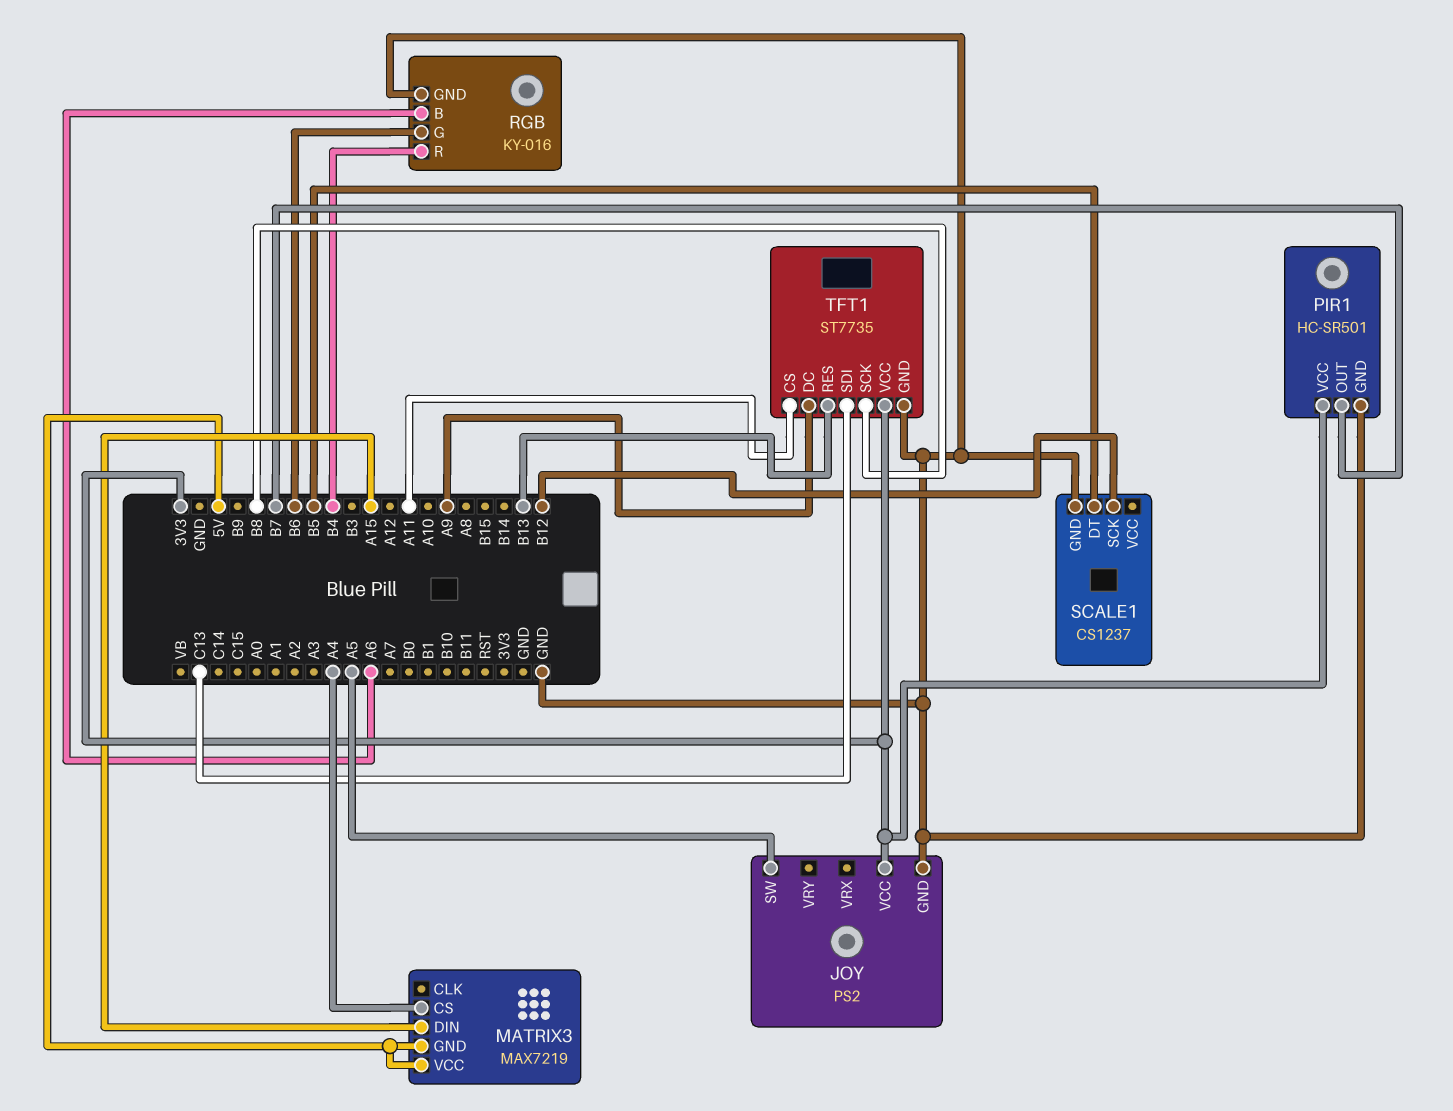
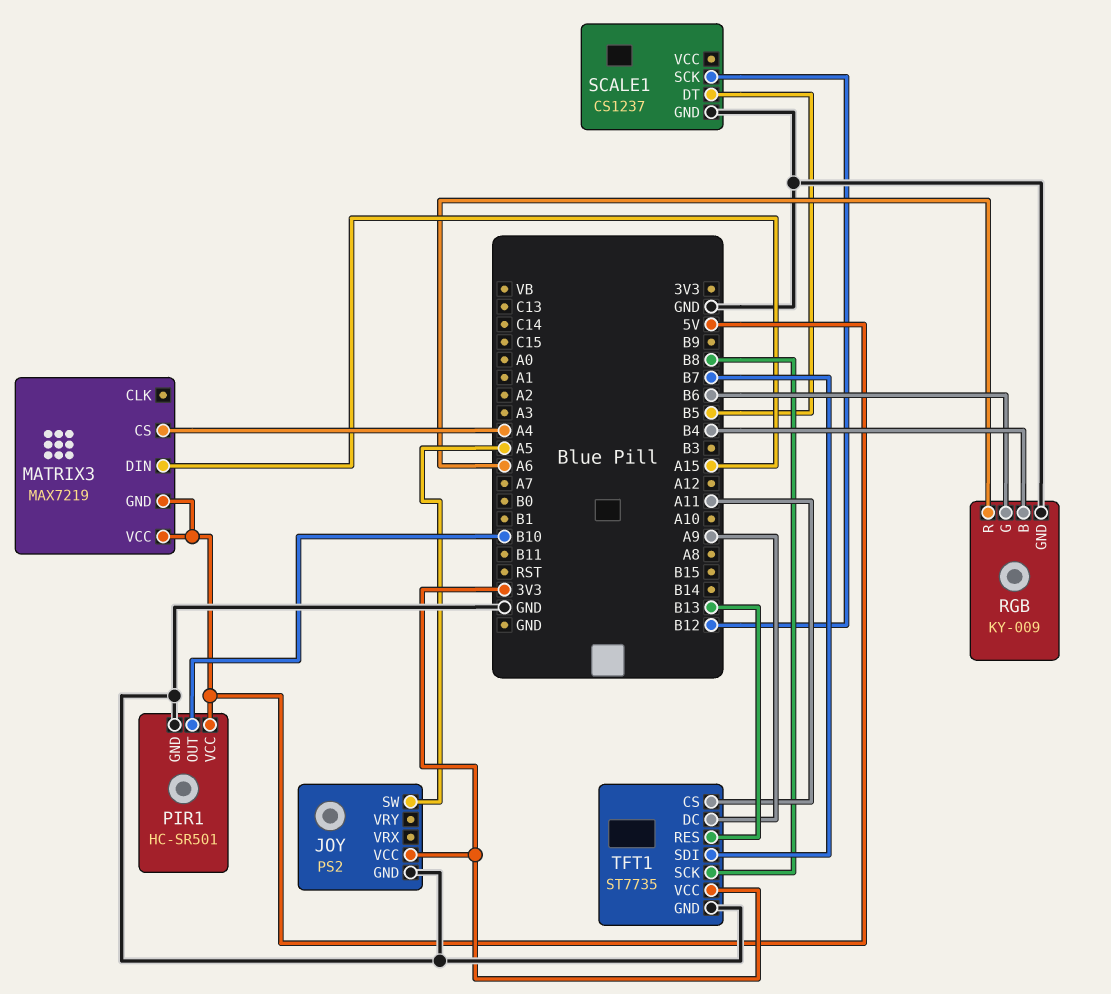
PIR1 pin OUT: B7 -> B10
PIR1 pin VCC: 3V3 -> 5V
RGB: KY-016 -> KY-009
RGB pin B: A6 -> B4
RGB pin R: B4 -> A6
TFT1 pin SDI: C13 -> B7

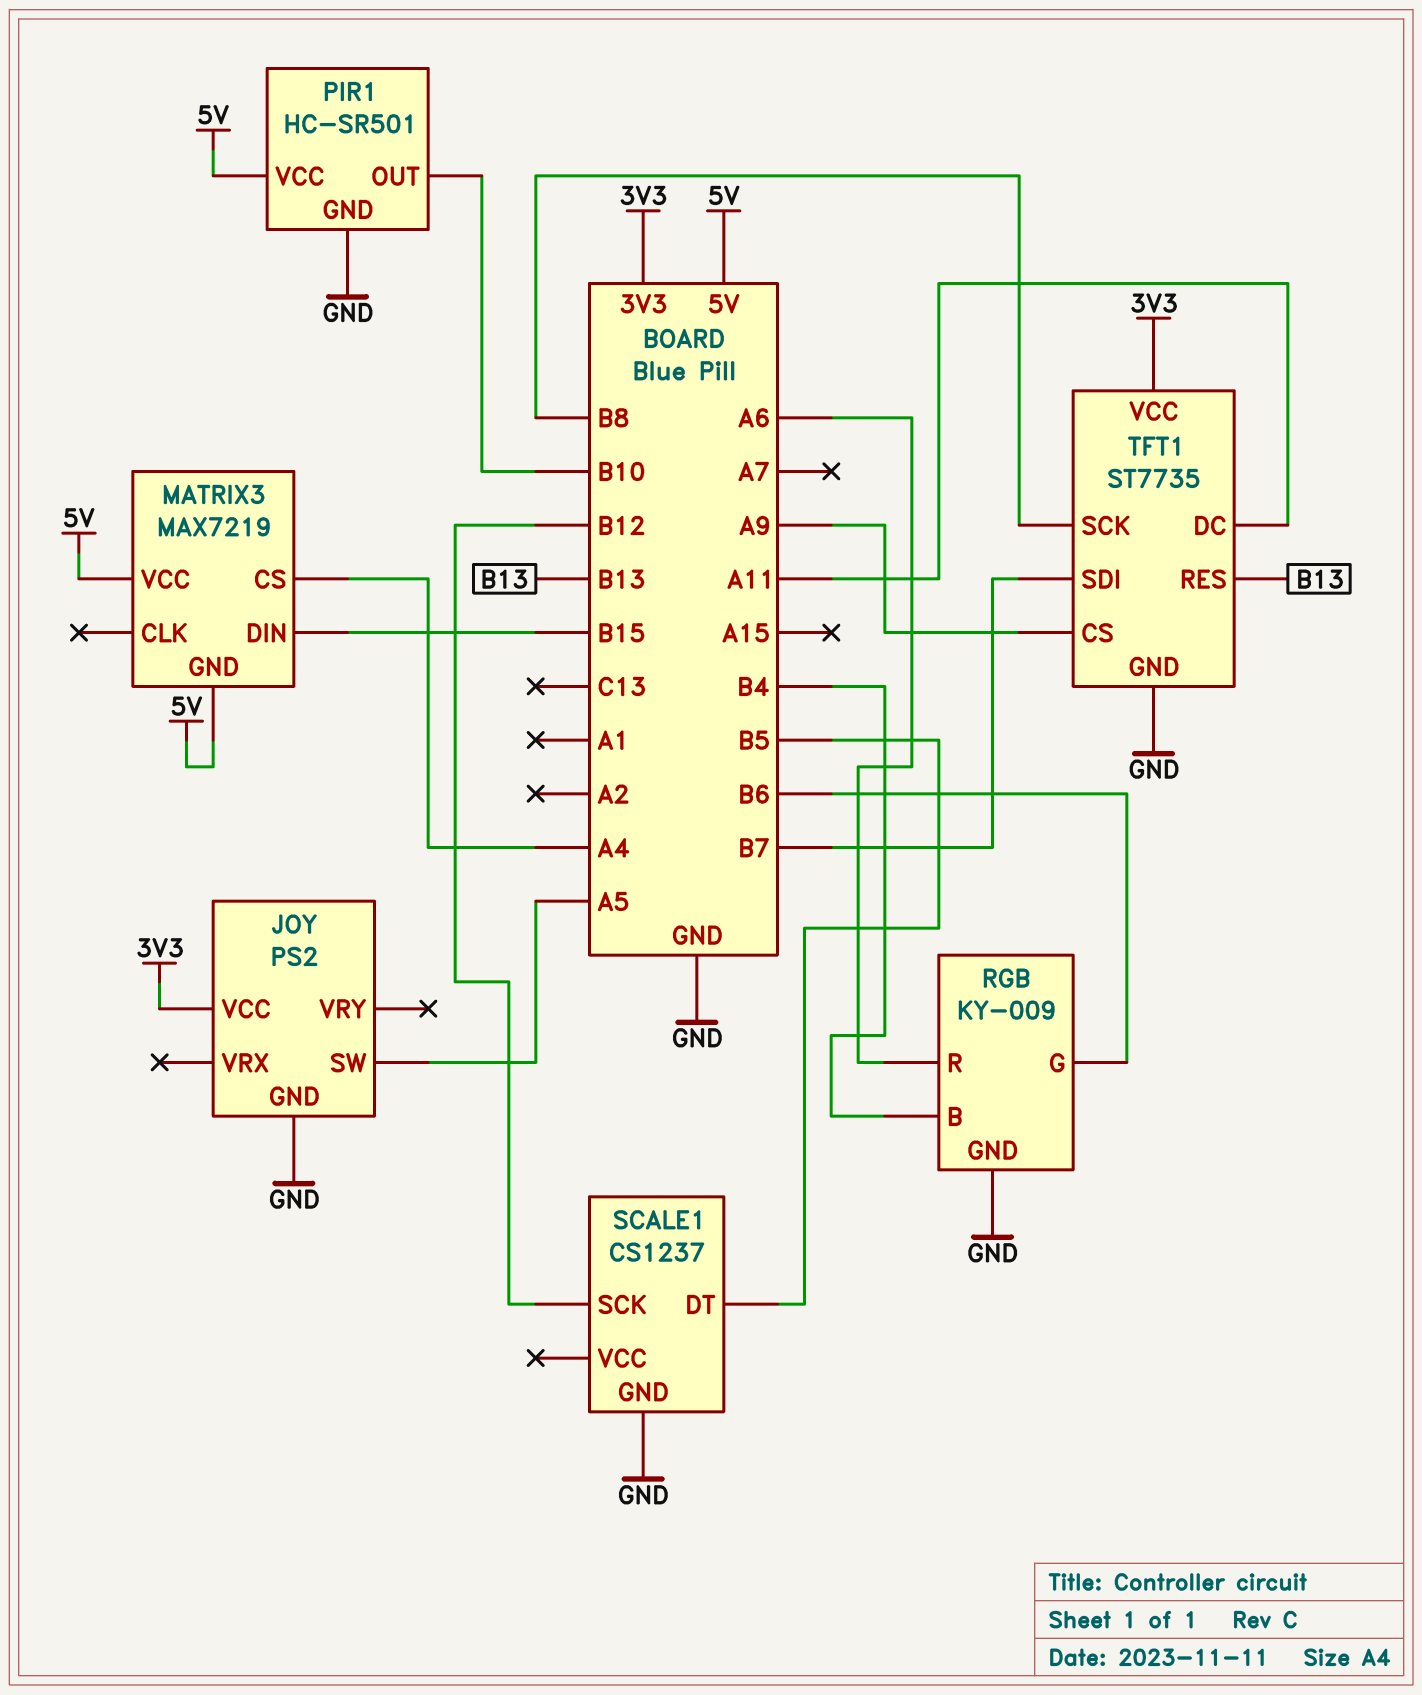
MATRIX3 pin DIN: A15 -> B15
TFT1 pin CS: A11 -> A9
TFT1 pin DC: A9 -> A11

